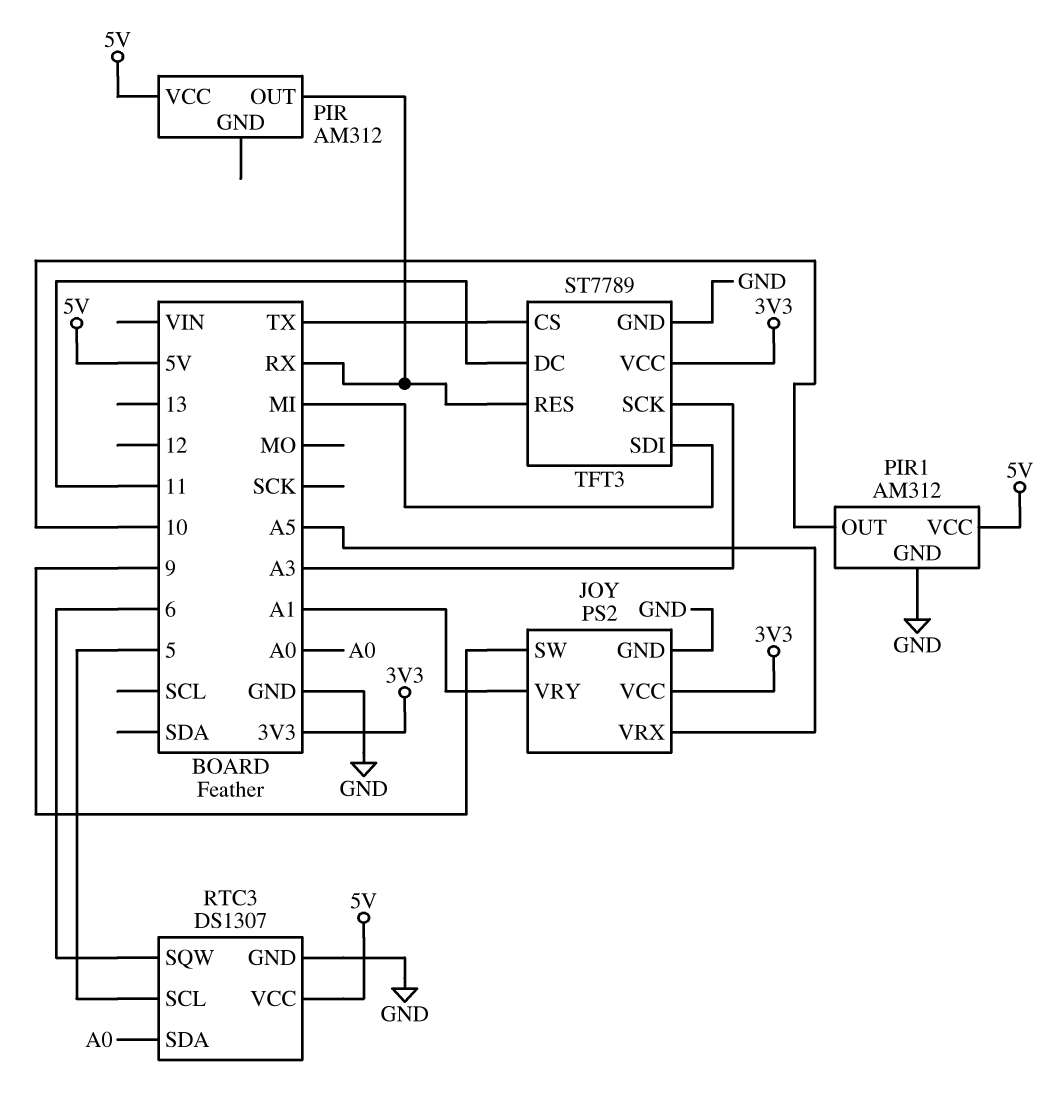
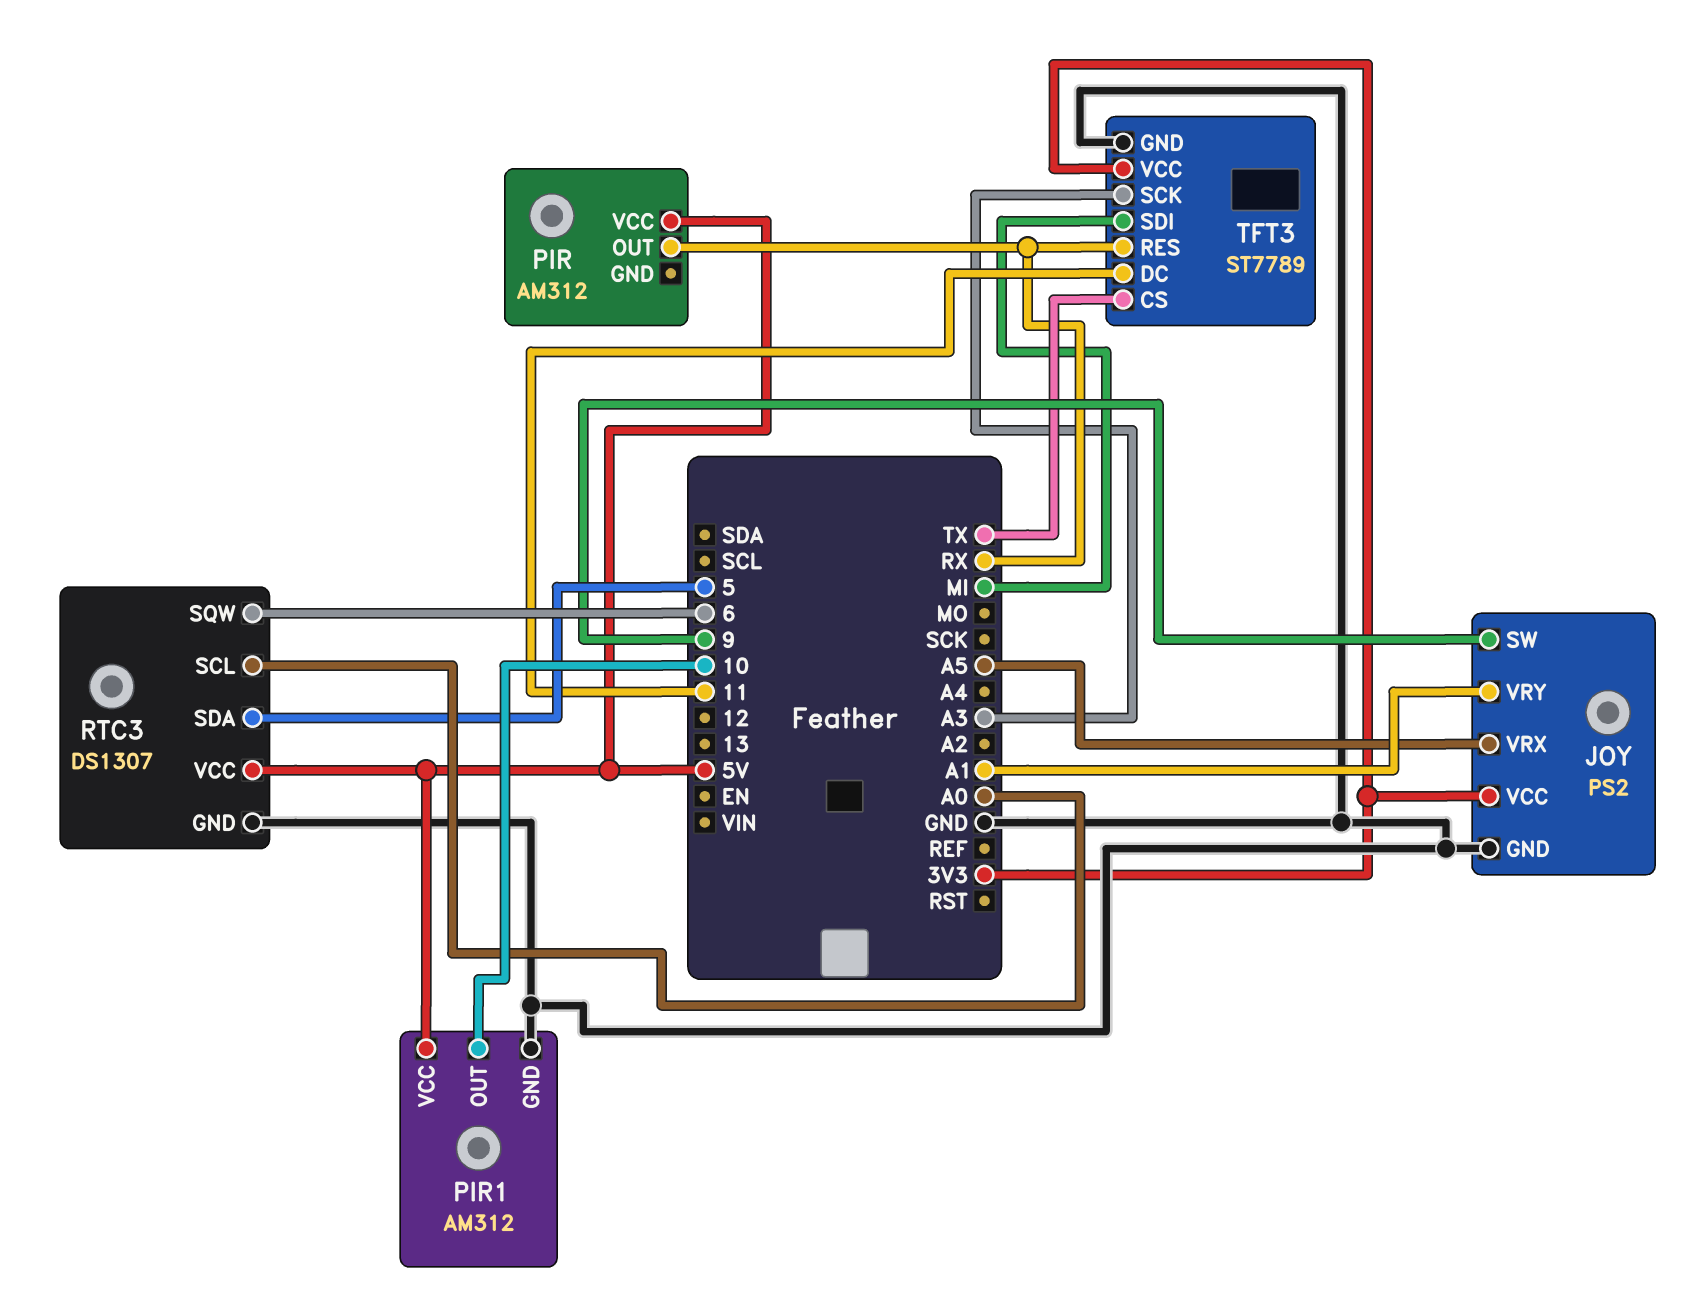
RTC3 pin SCL: 5 -> A0
RTC3 pin SDA: A0 -> 5

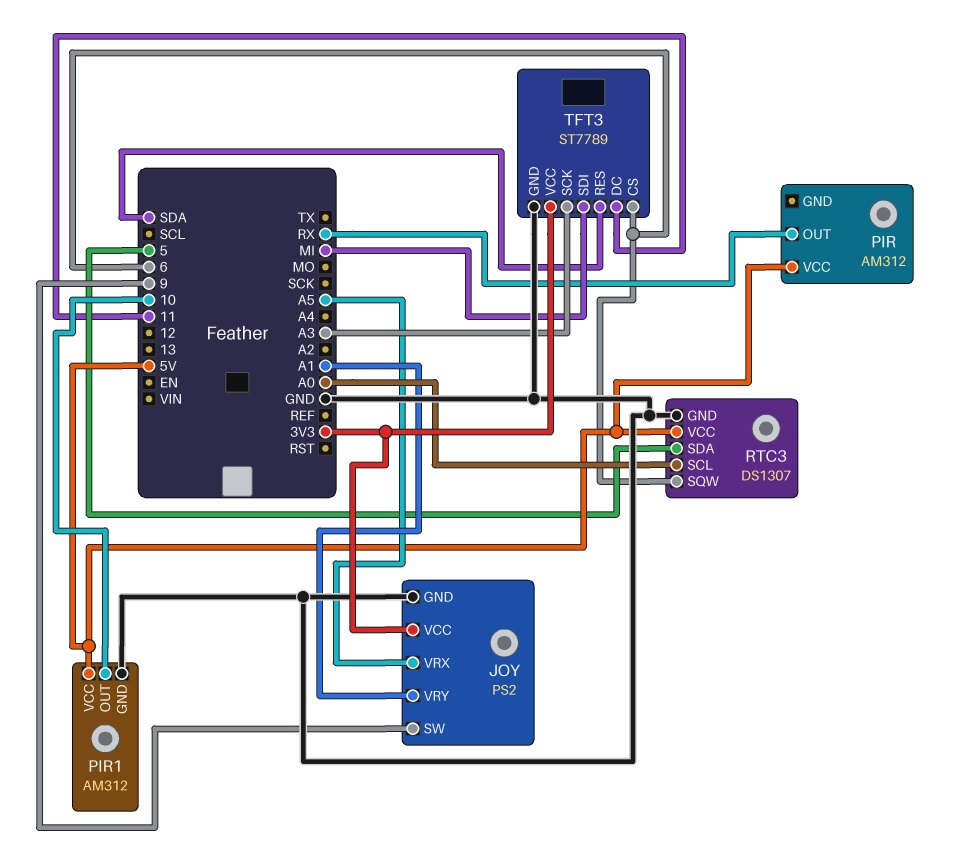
TFT3 pin CS: TX -> 6
TFT3 pin RES: RX -> SDA

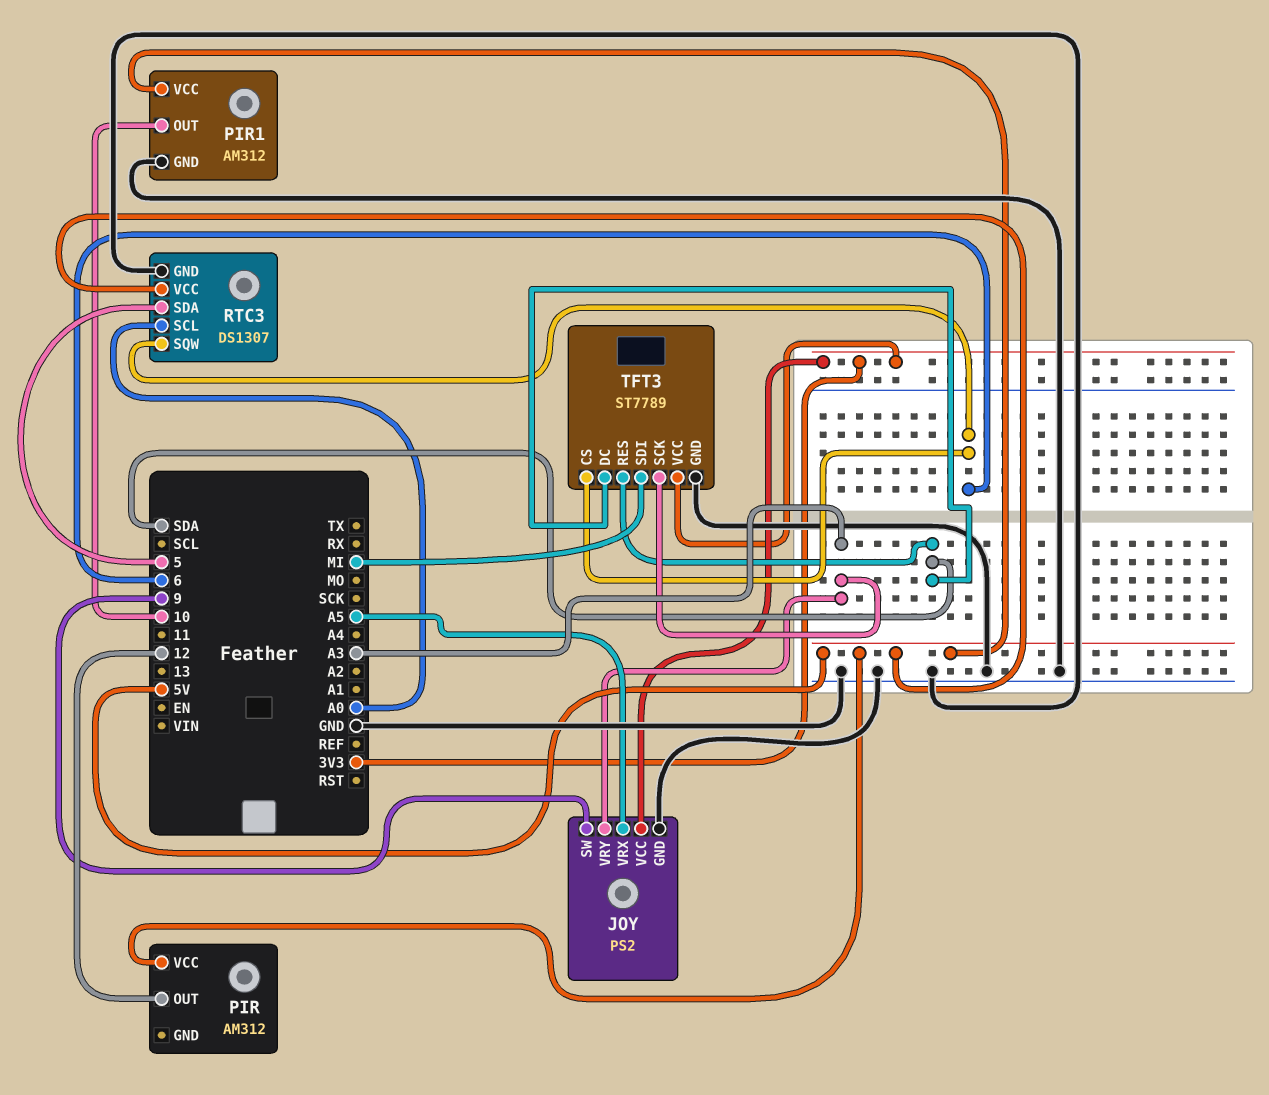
JOY pin VRY: A1 -> A3
PIR pin OUT: RX -> 12
TFT3 pin DC: 11 -> SDA

